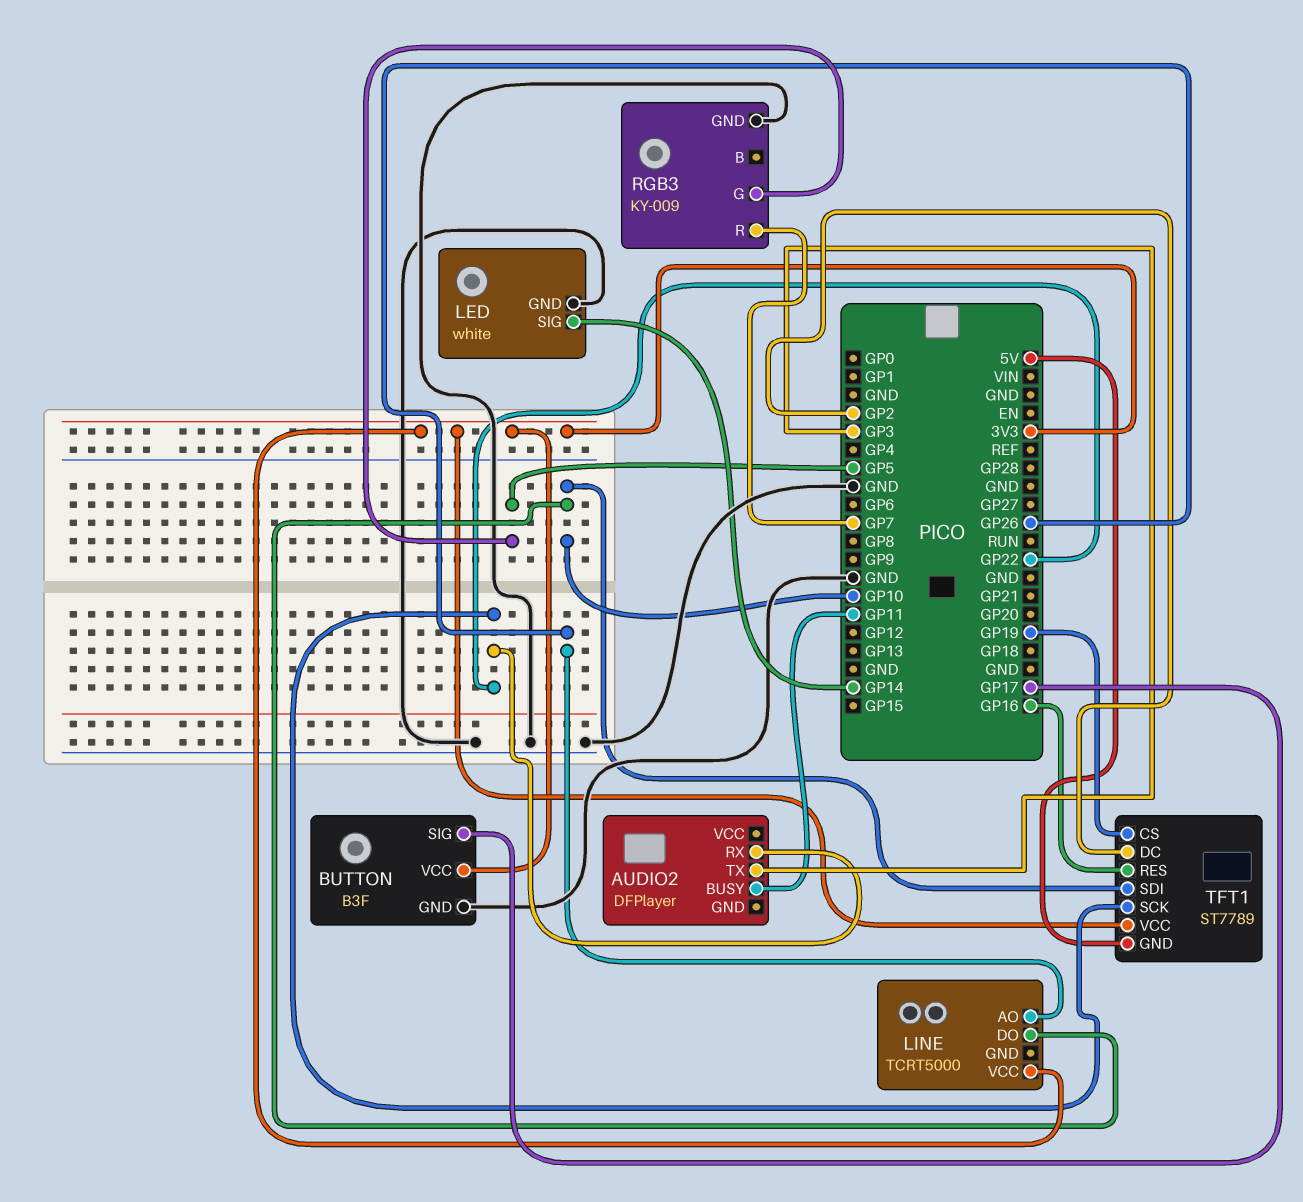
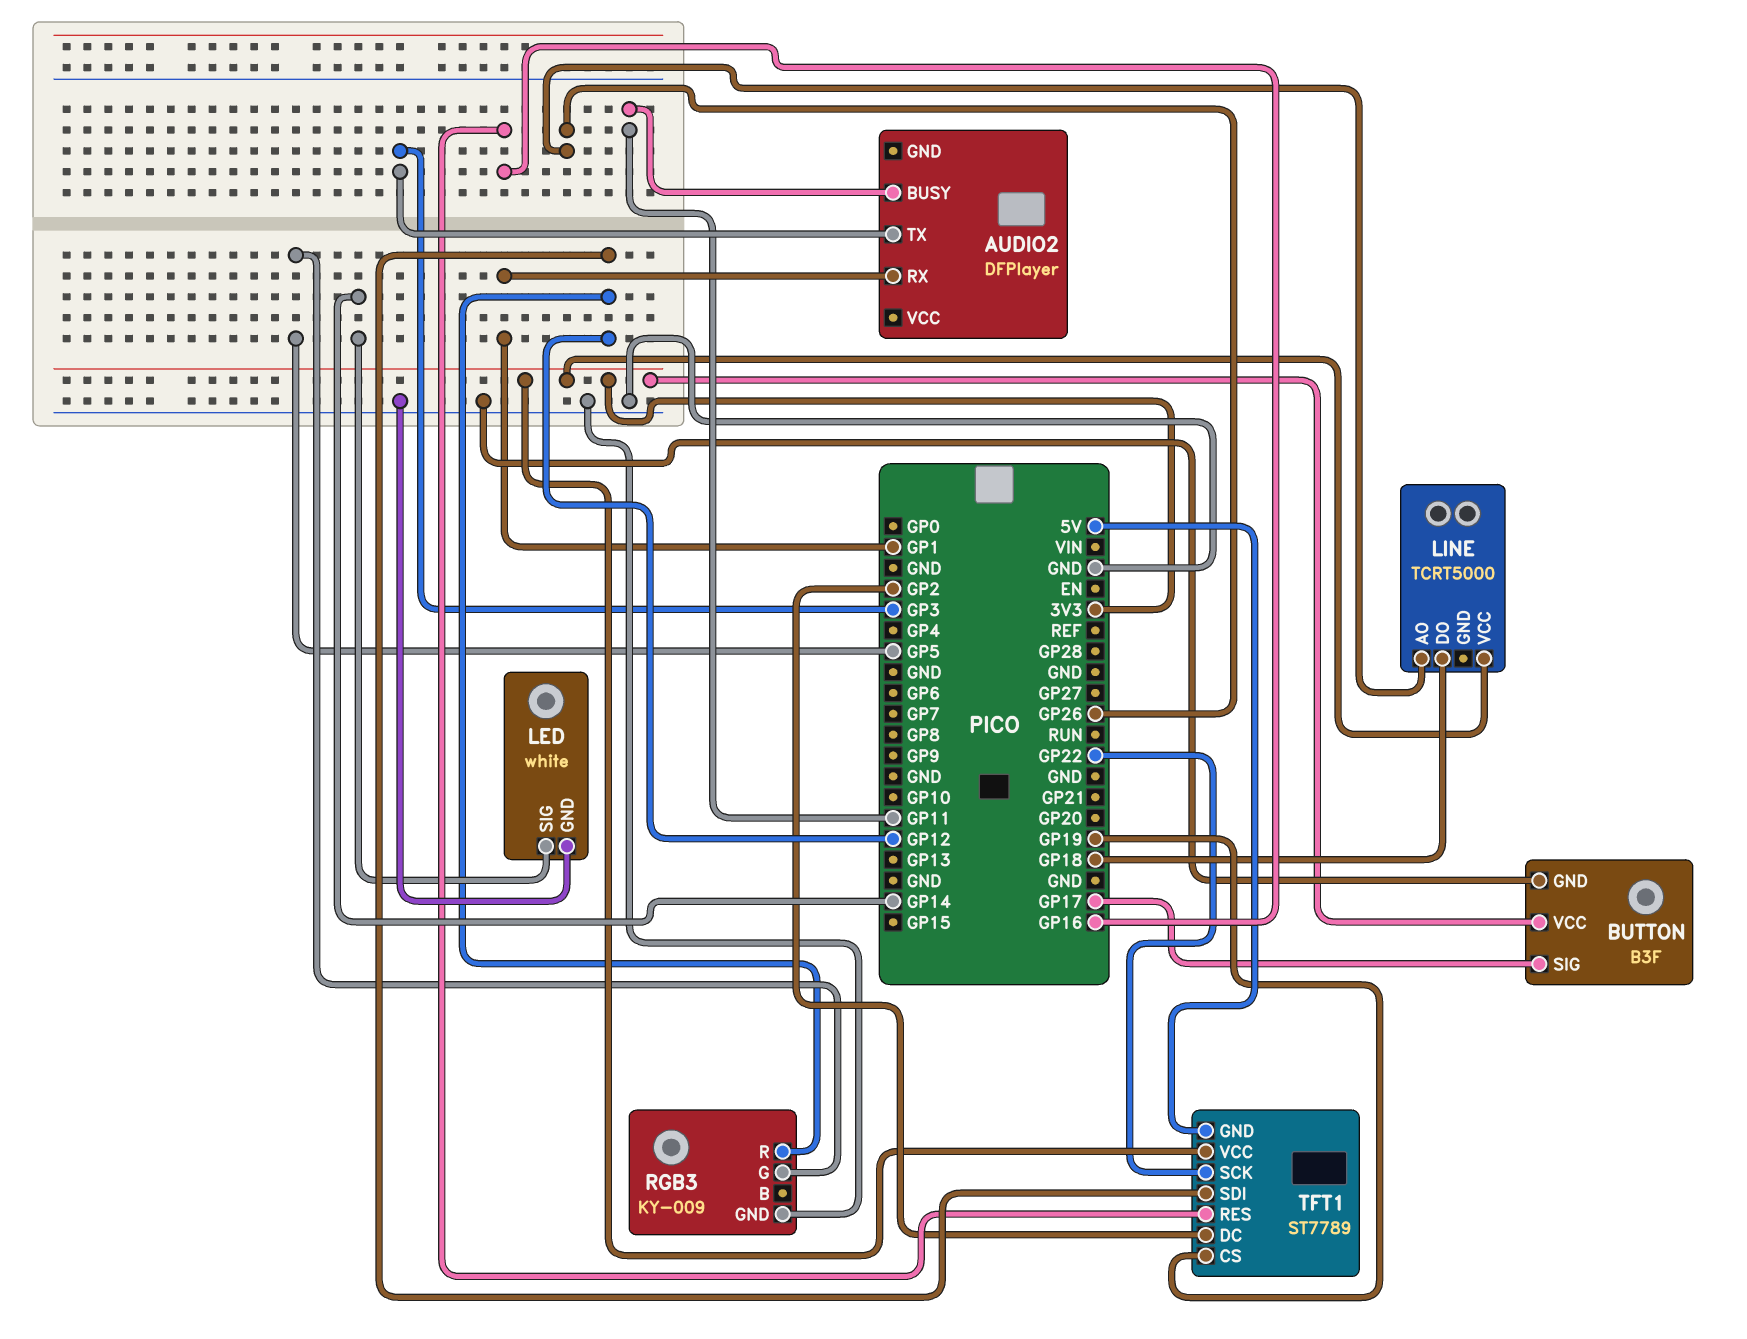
AUDIO2 pin RX: GP22 -> GP1
LINE pin DO: GP10 -> GP18
RGB3 pin R: GP7 -> GP12
TFT1 pin SDI: GP10 -> GP12

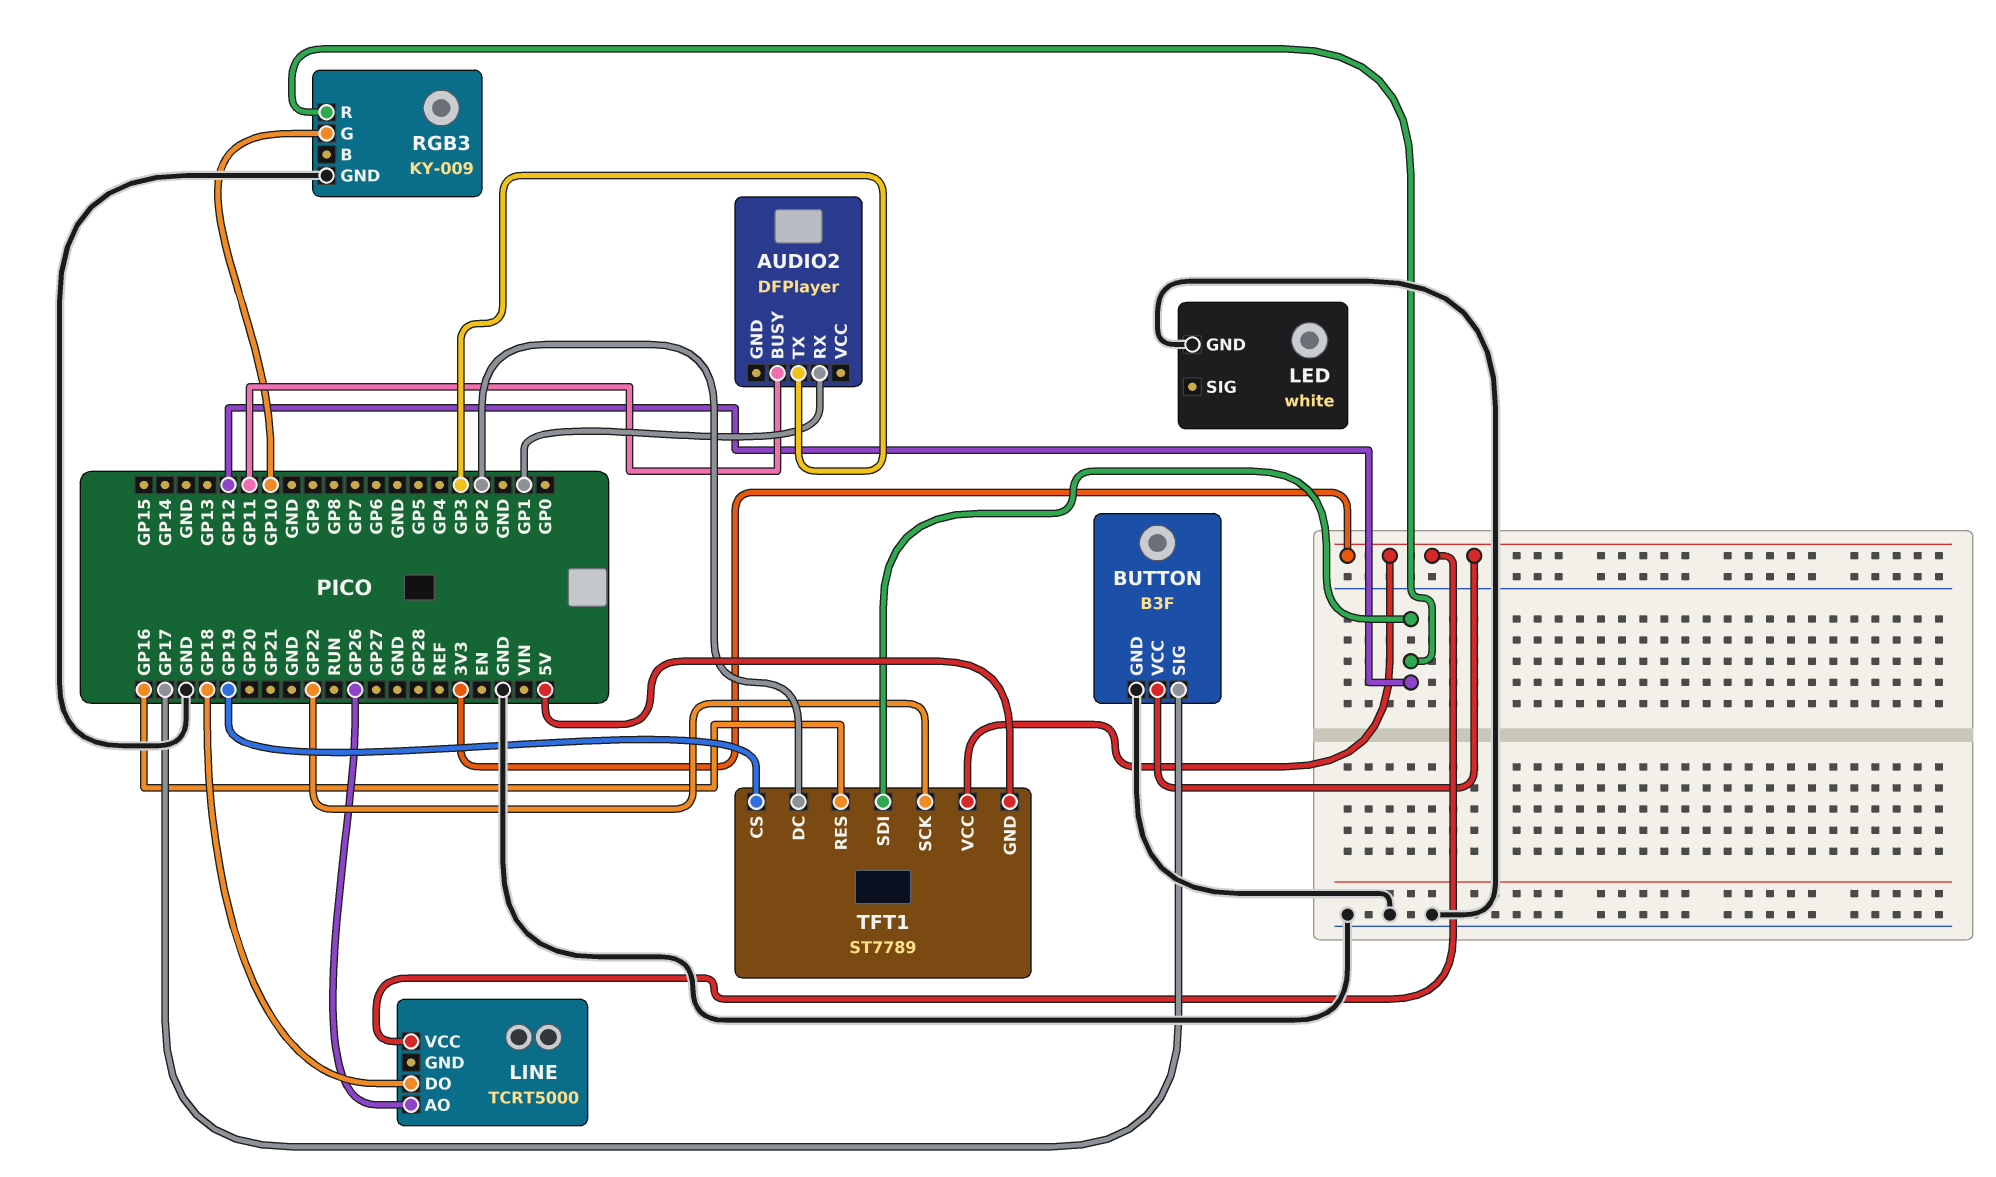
LED pin SIG: GP14 -> none
RGB3 pin G: GP5 -> GP10

